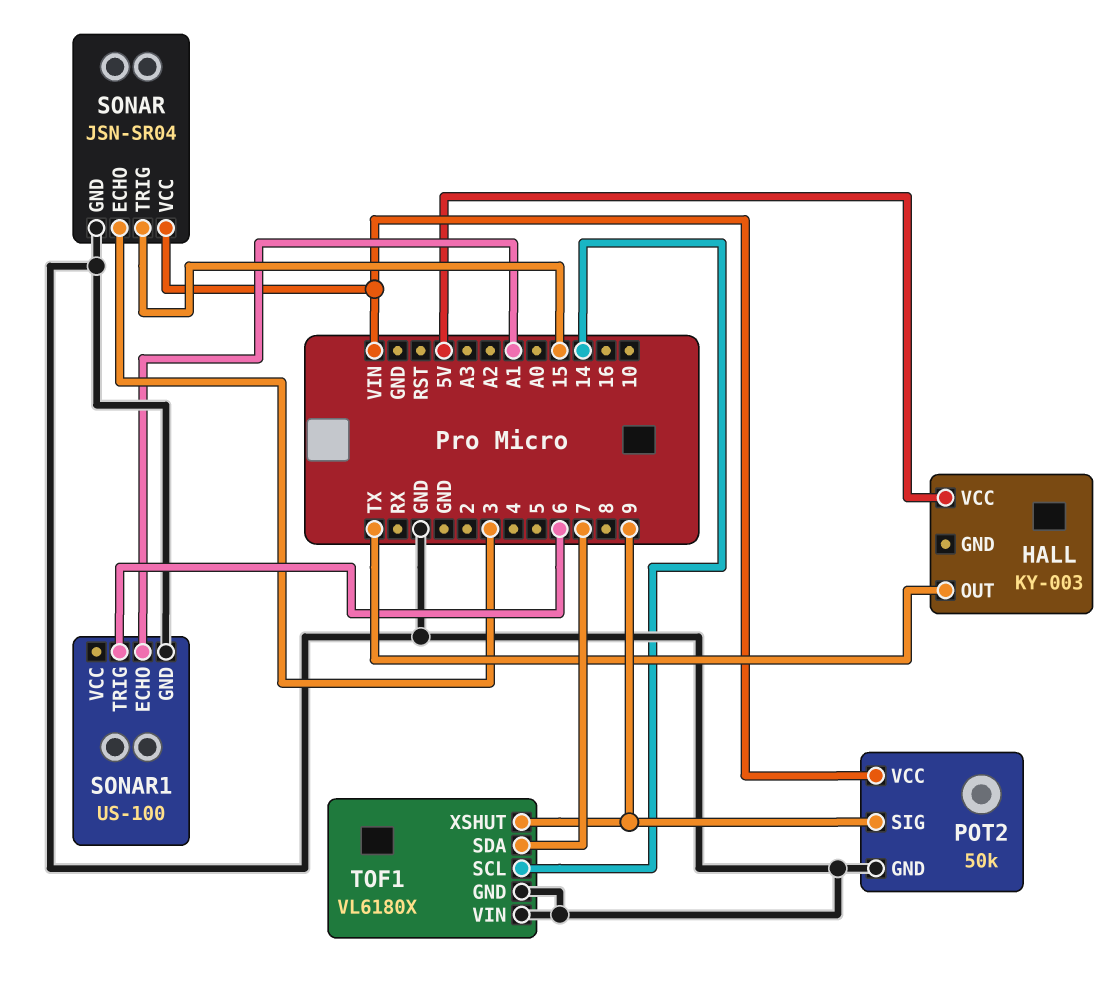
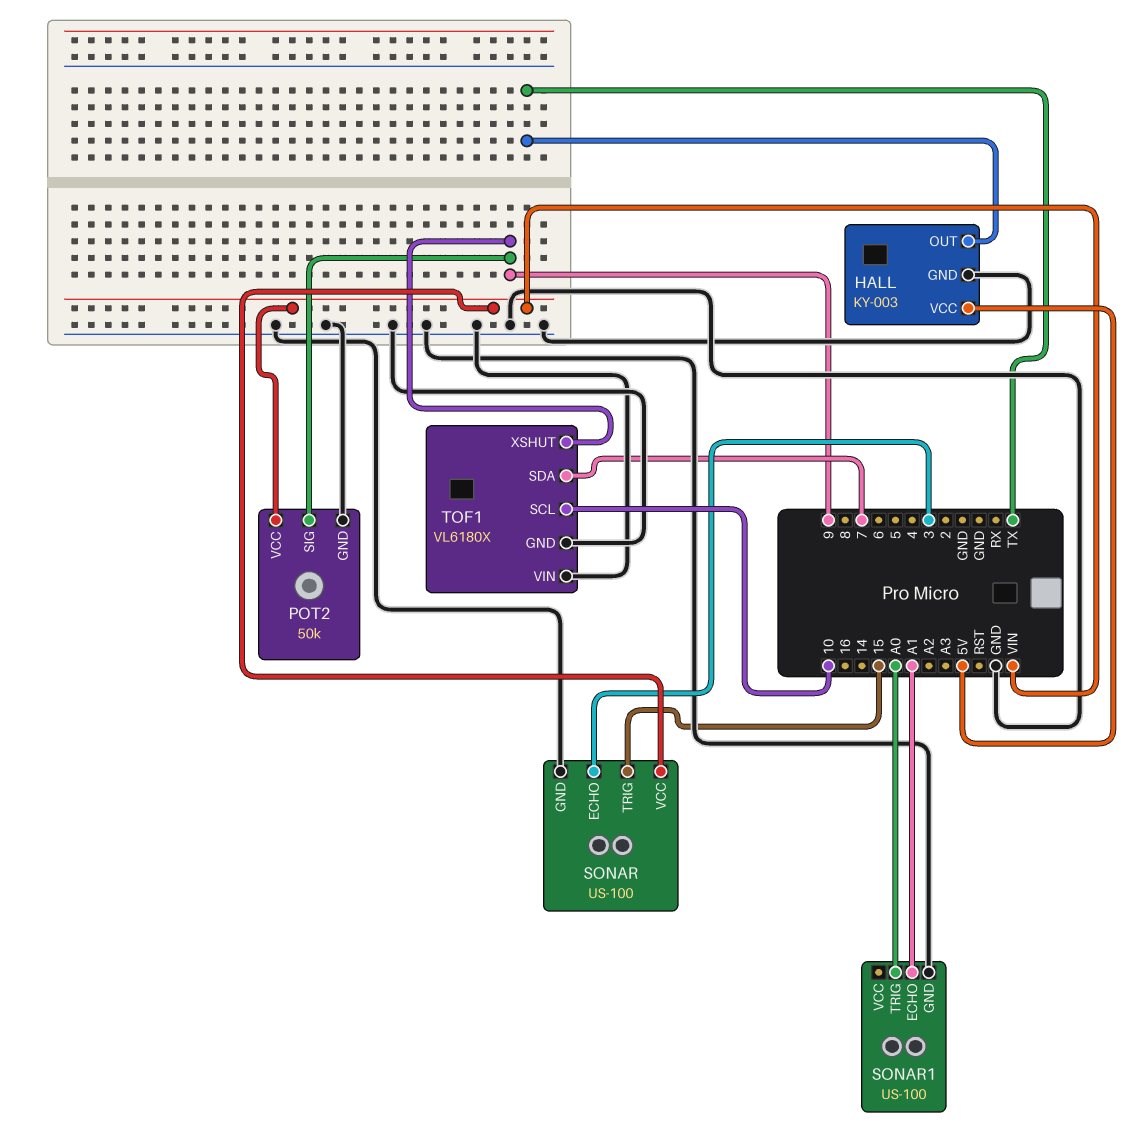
HALL pin GND: none -> GND
SONAR: JSN-SR04 -> US-100
SONAR1 pin TRIG: 6 -> A0
TOF1 pin SCL: 14 -> 10

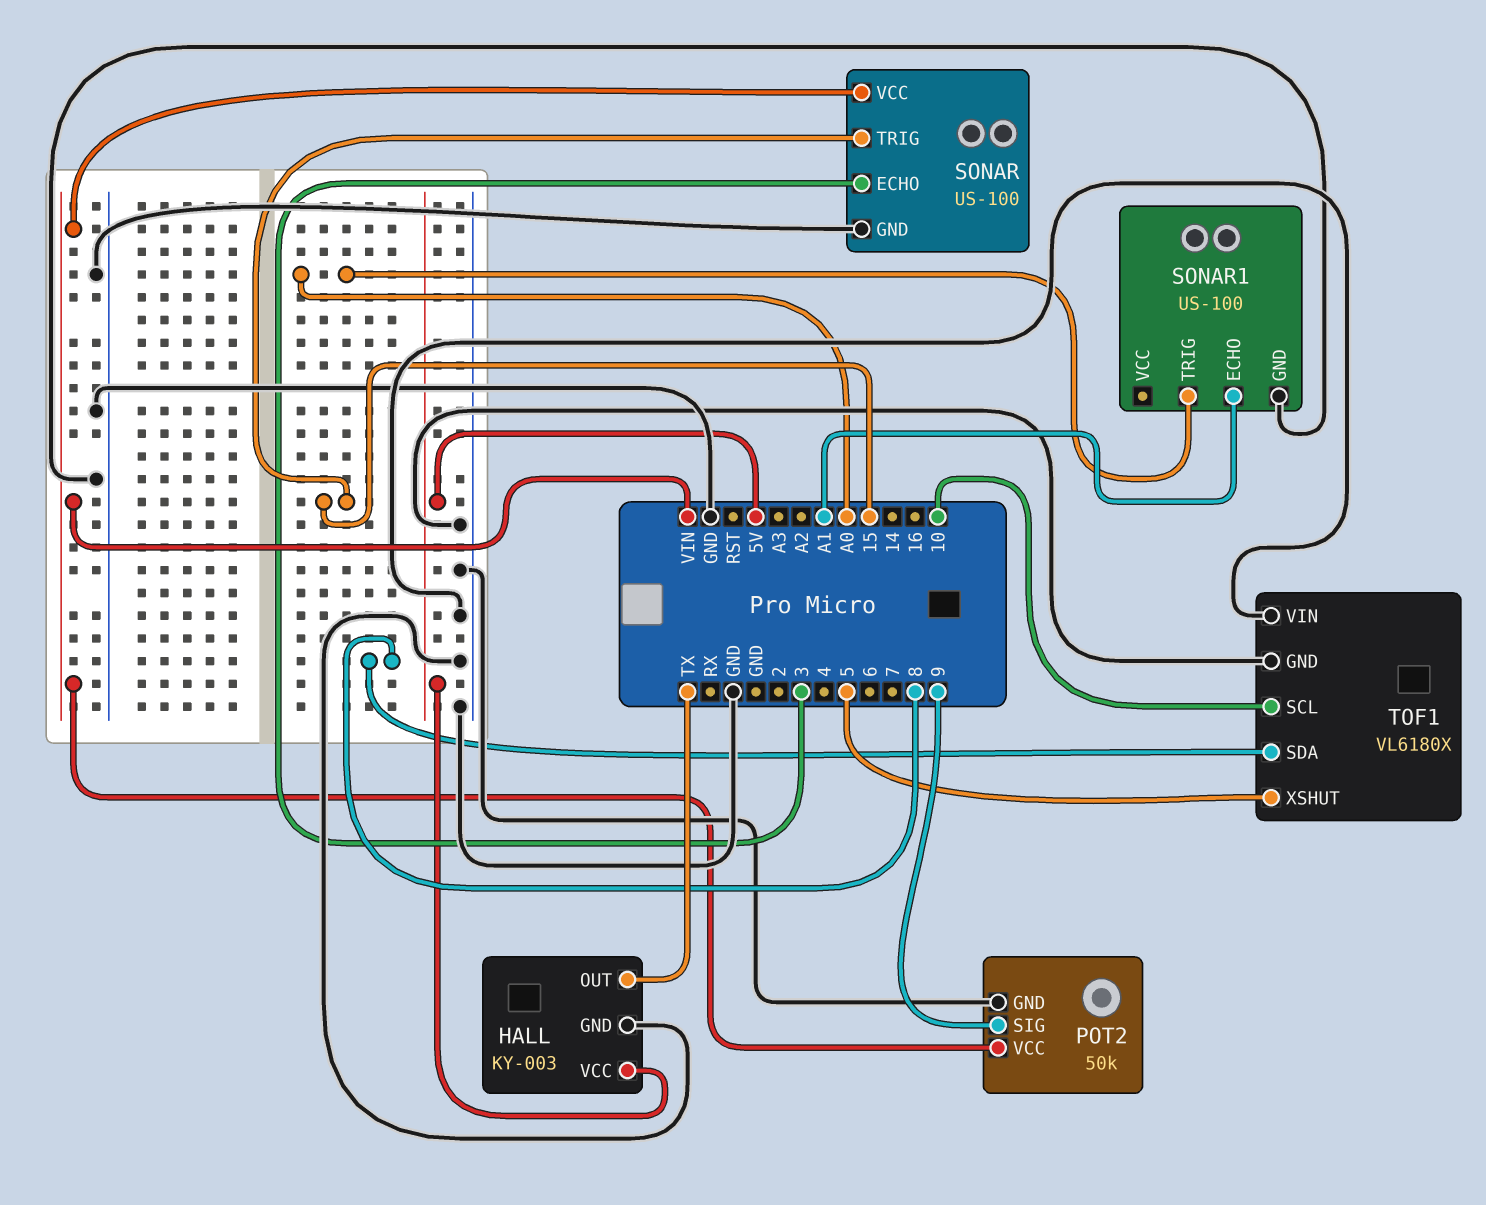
TOF1 pin SDA: 7 -> 8
TOF1 pin XSHUT: 9 -> 5

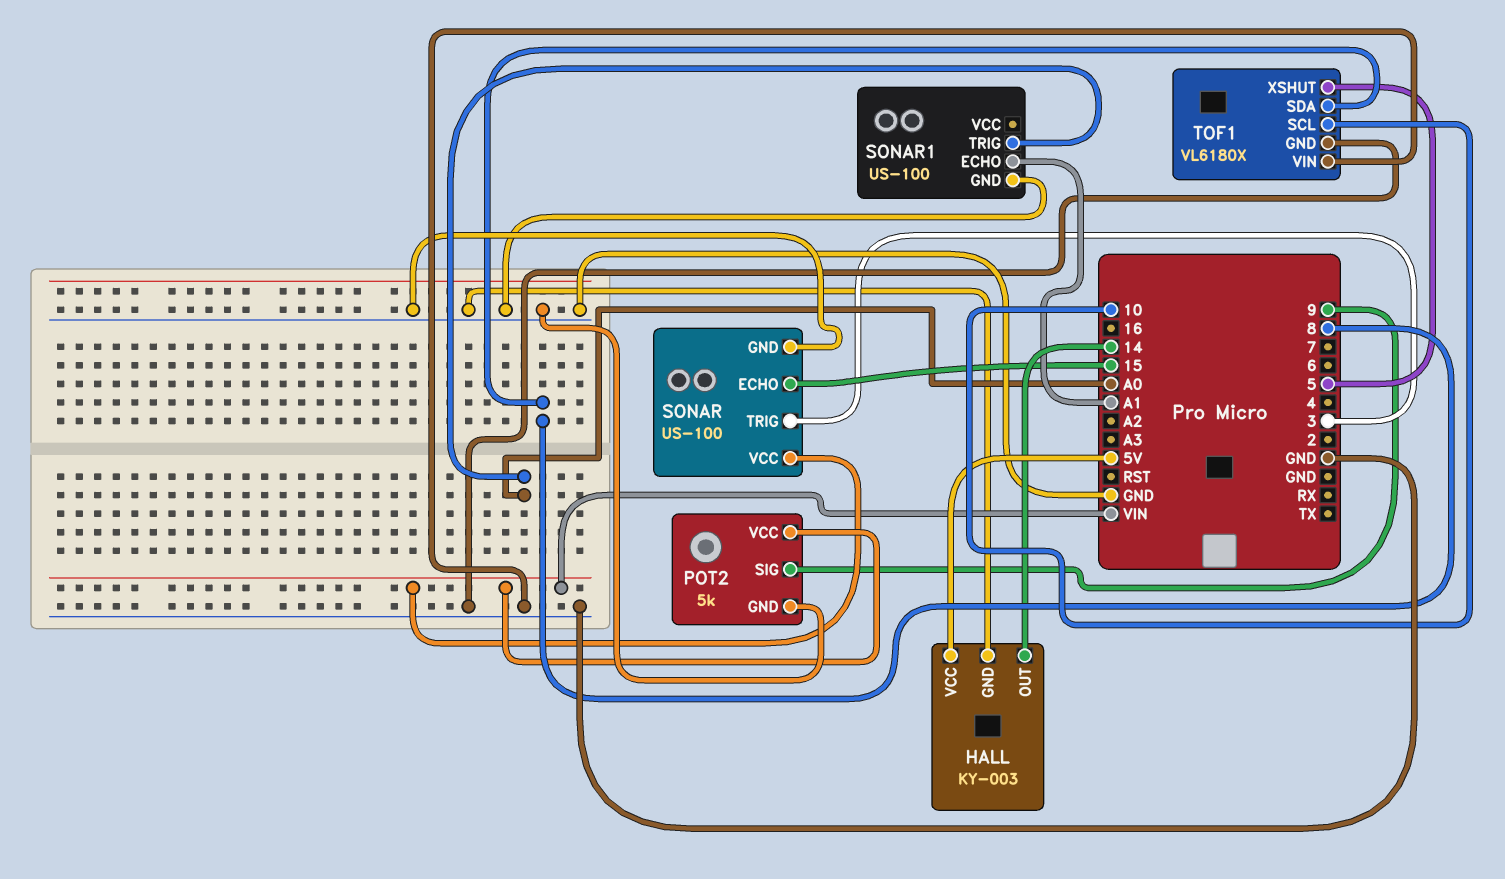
HALL pin OUT: TX -> 14
POT2: 50k -> 5k
SONAR pin ECHO: 3 -> 15
SONAR pin TRIG: 15 -> 3

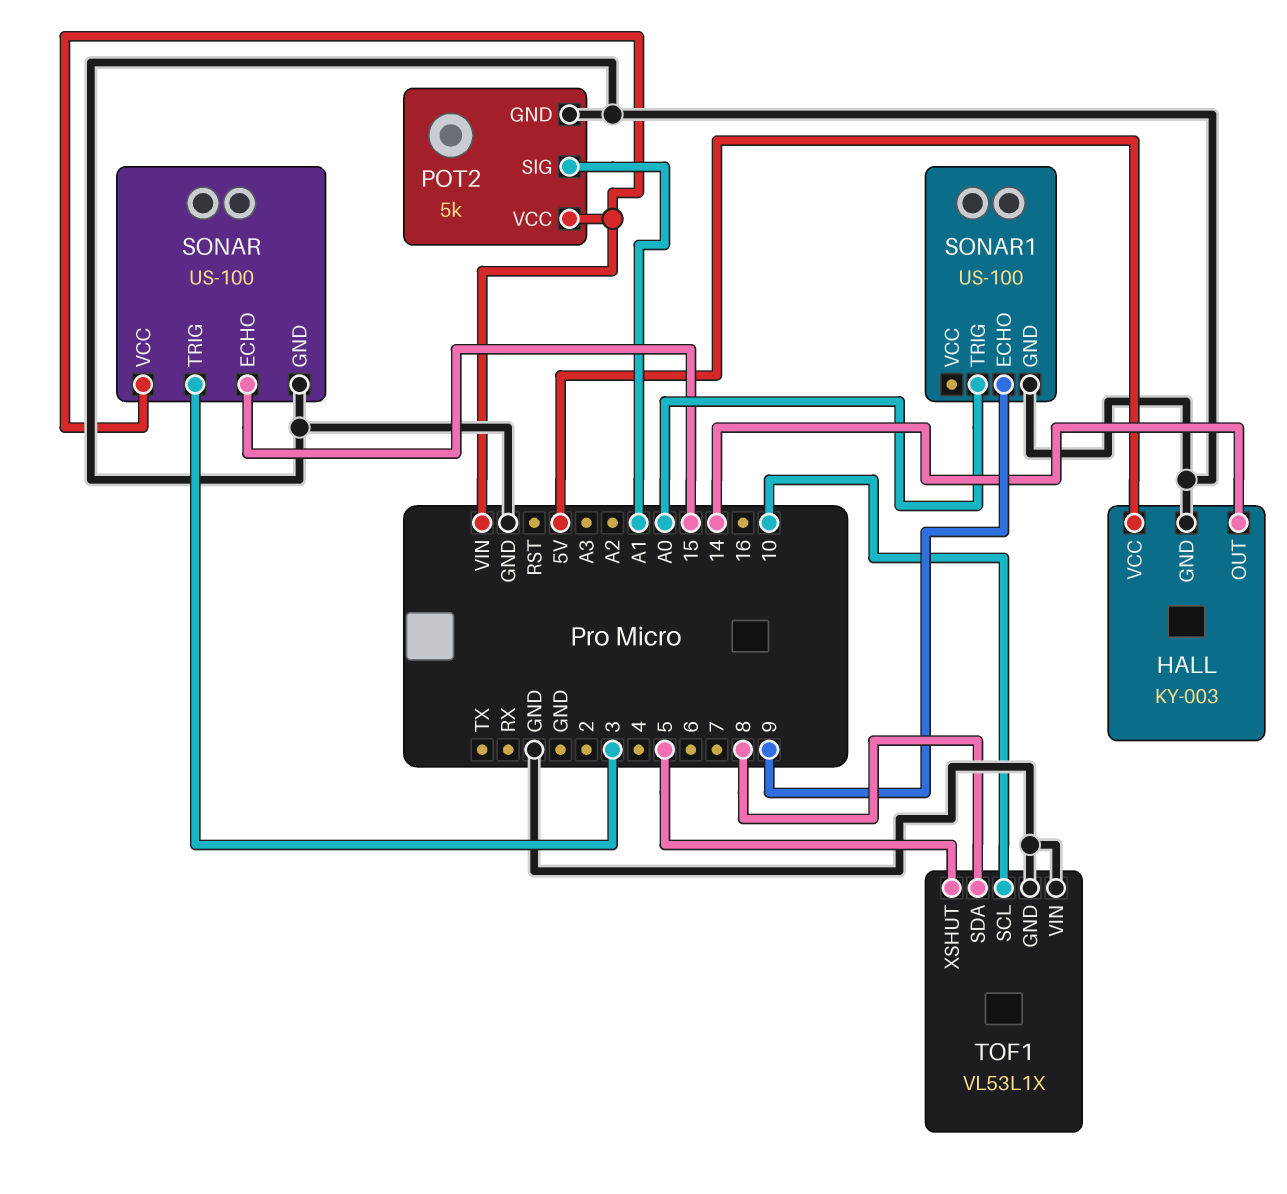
POT2 pin SIG: 9 -> A1
SONAR1 pin ECHO: A1 -> 9
TOF1: VL6180X -> VL53L1X

